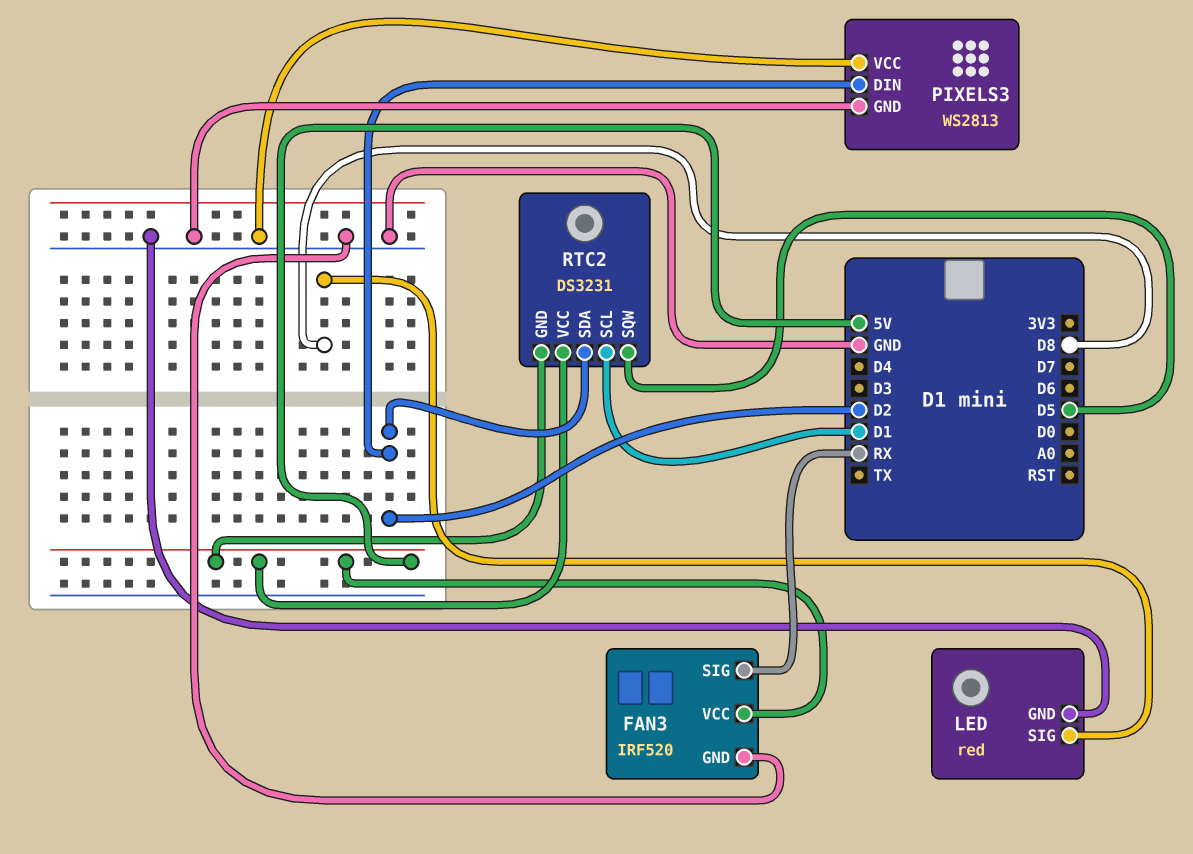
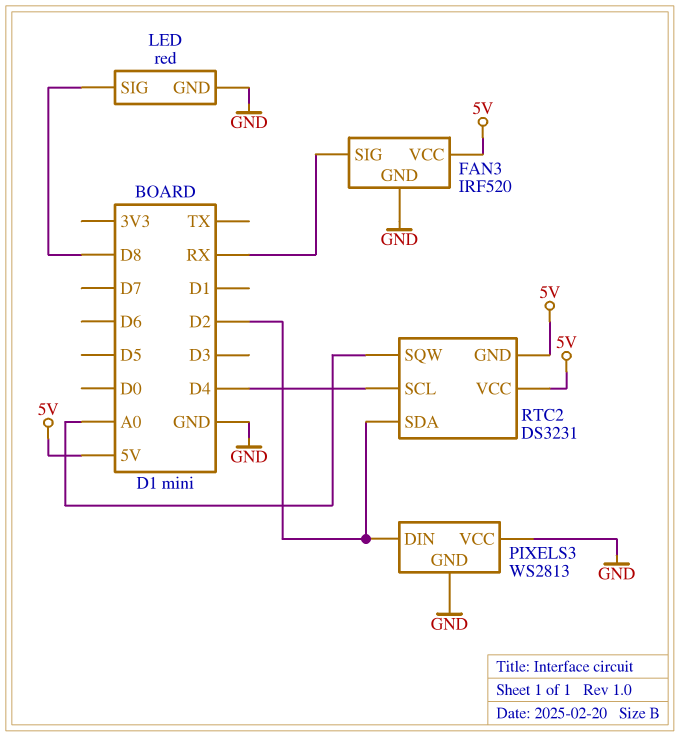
RTC2 pin SCL: D1 -> D4
RTC2 pin SQW: D5 -> A0

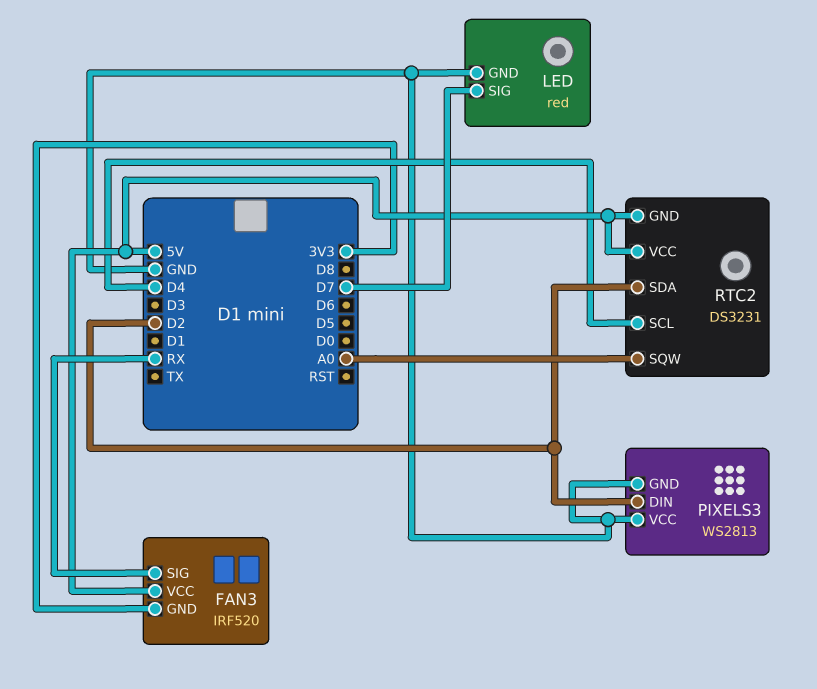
FAN3 pin GND: GND -> 3V3
LED pin SIG: D8 -> D7

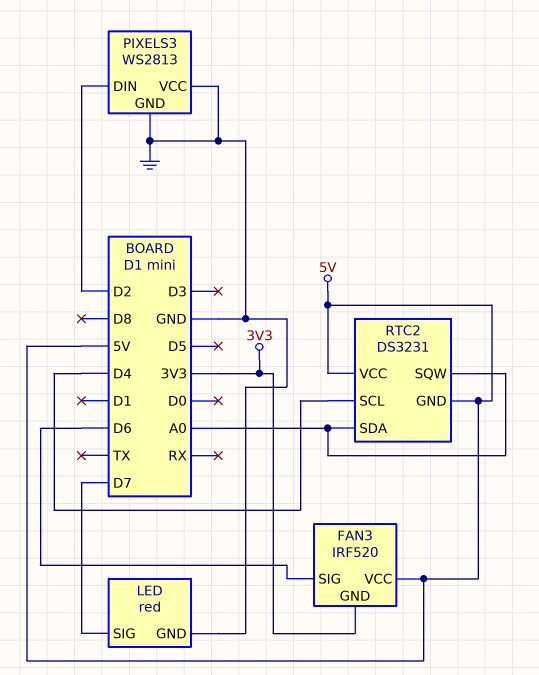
FAN3 pin SIG: RX -> D6
RTC2 pin SDA: D2 -> A0

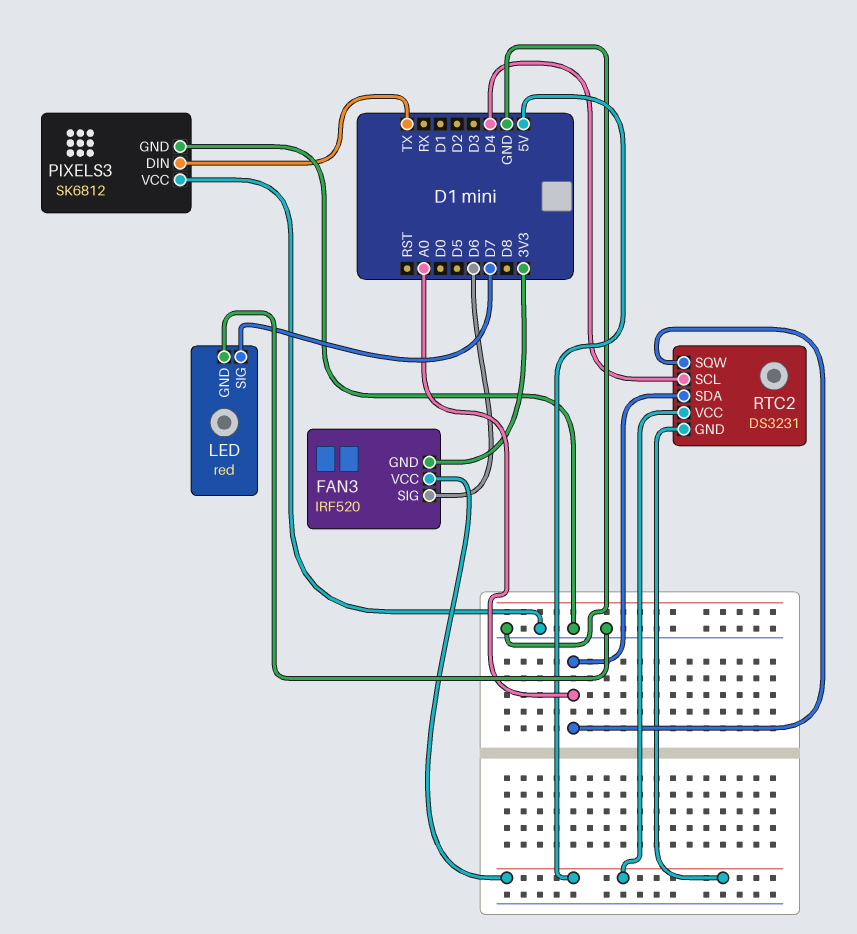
PIXELS3: WS2813 -> SK6812
PIXELS3 pin DIN: D2 -> TX

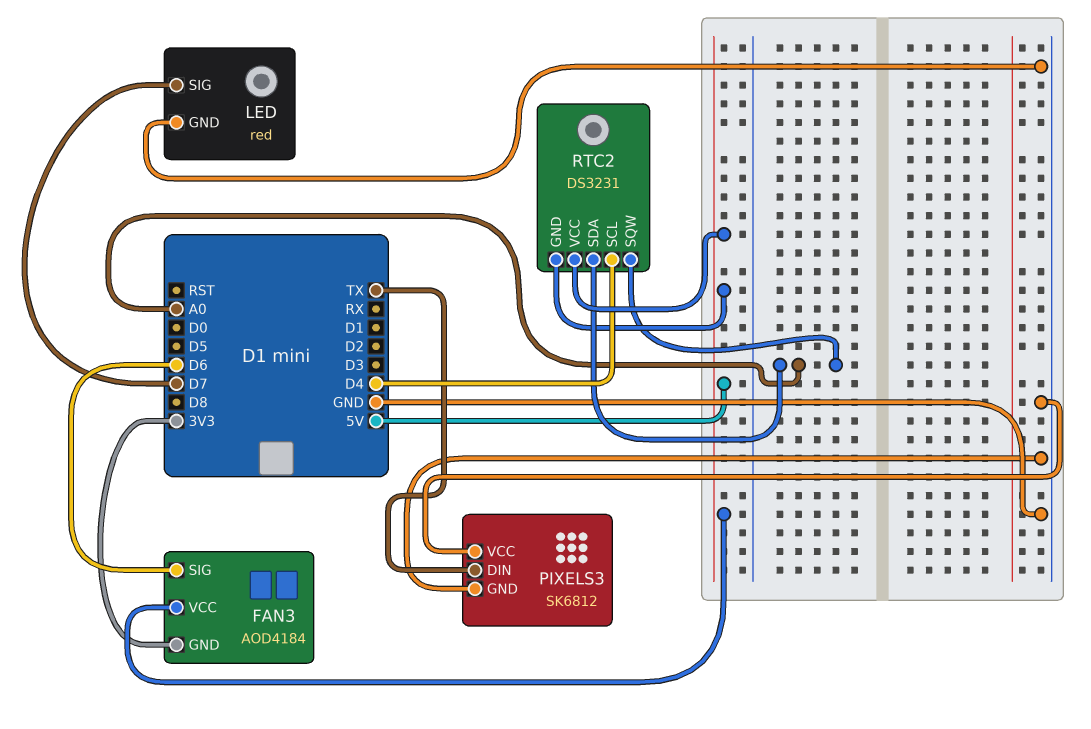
FAN3: IRF520 -> AOD4184

